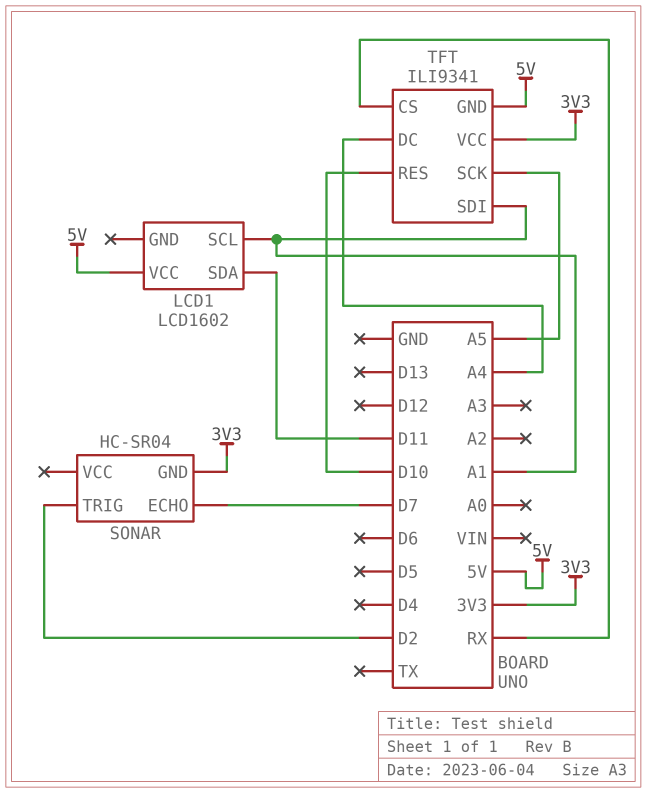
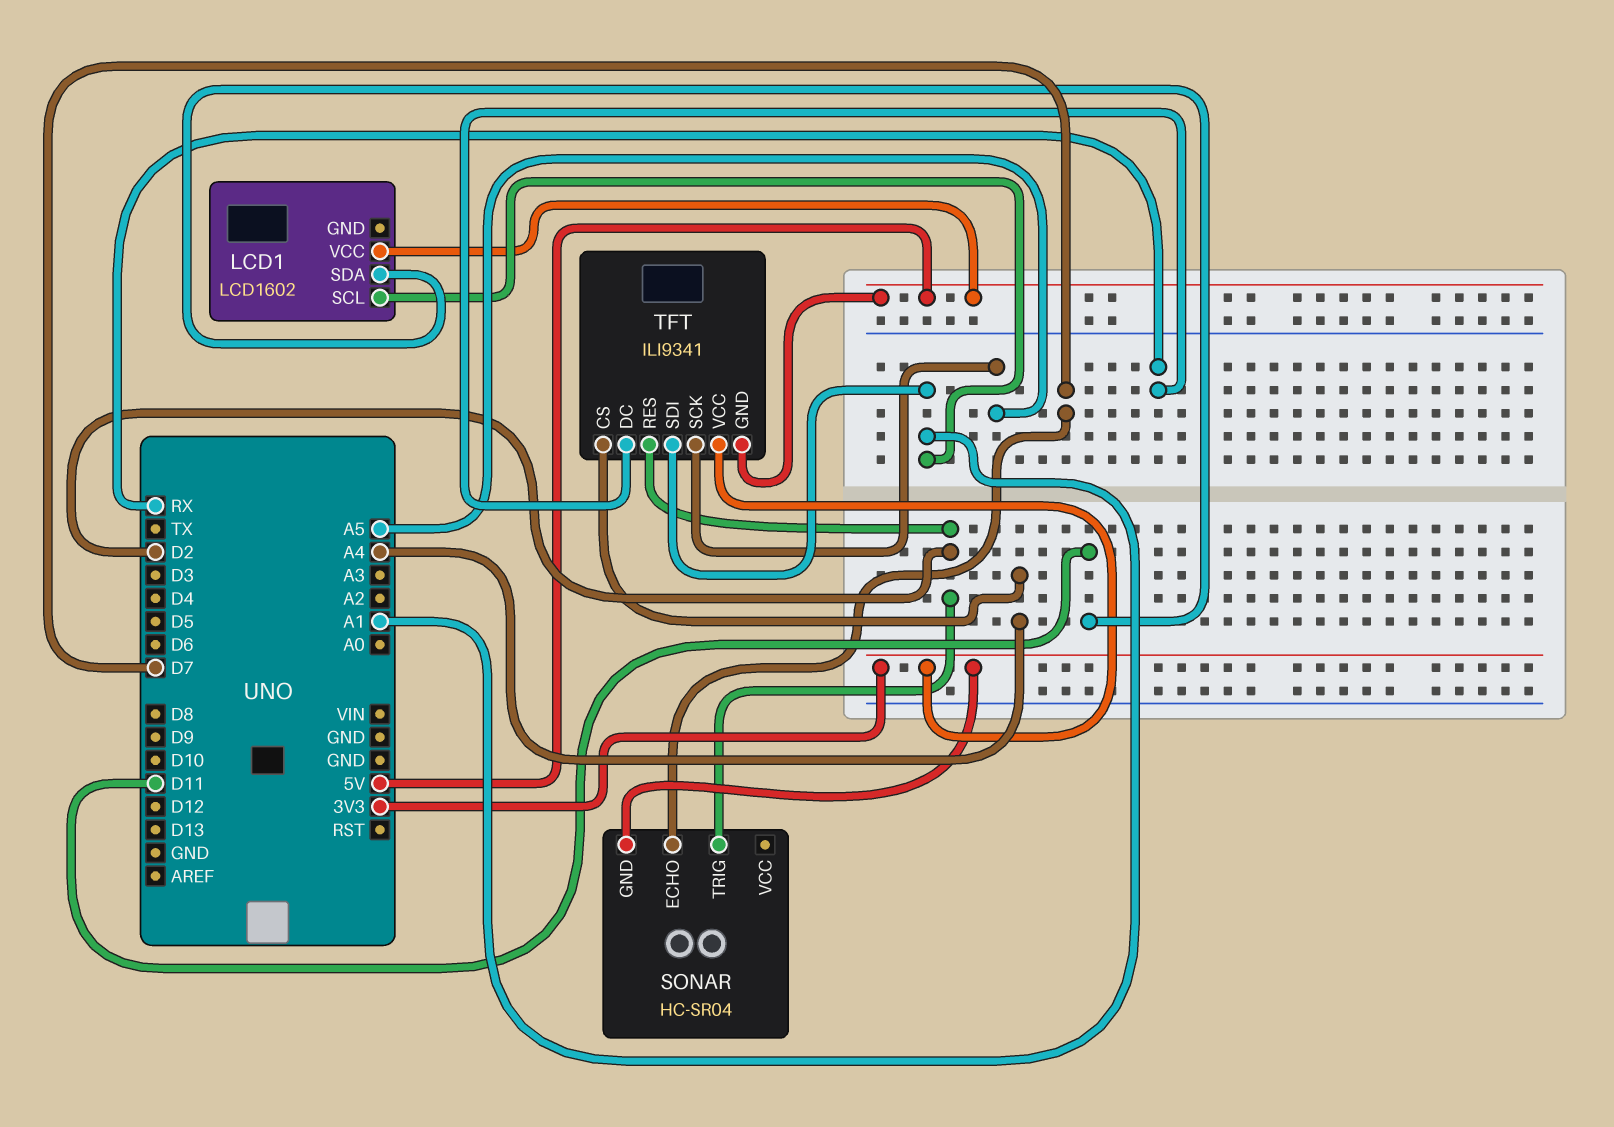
TFT pin CS: RX -> A4
TFT pin DC: A4 -> RX
TFT pin RES: D10 -> D2

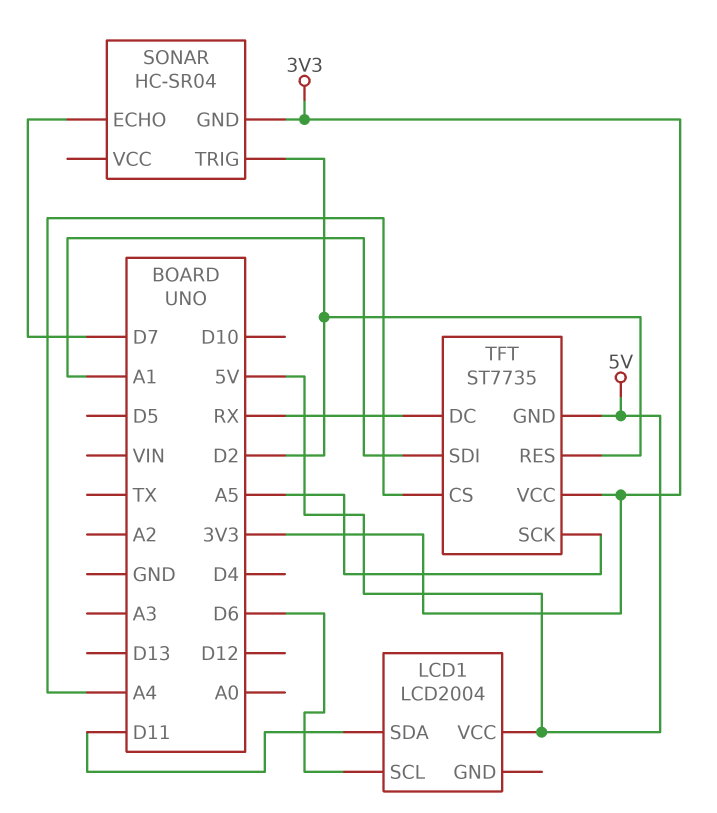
LCD1: LCD1602 -> LCD2004
LCD1 pin SCL: A1 -> D6
TFT: ILI9341 -> ST7735

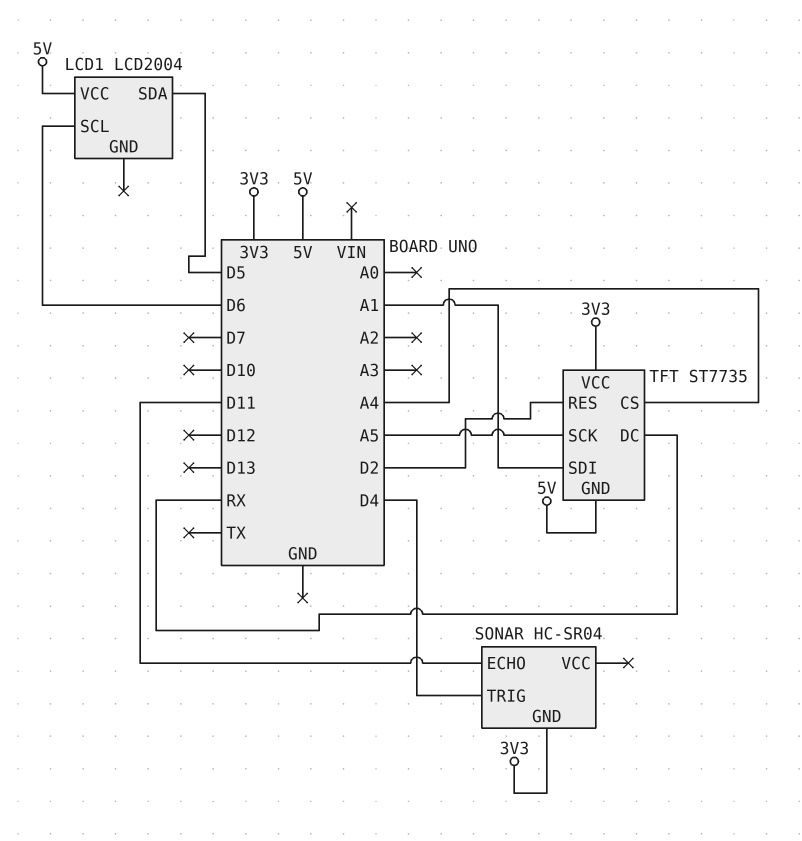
LCD1 pin SDA: D11 -> D5
SONAR pin ECHO: D7 -> D11
SONAR pin TRIG: D2 -> D4

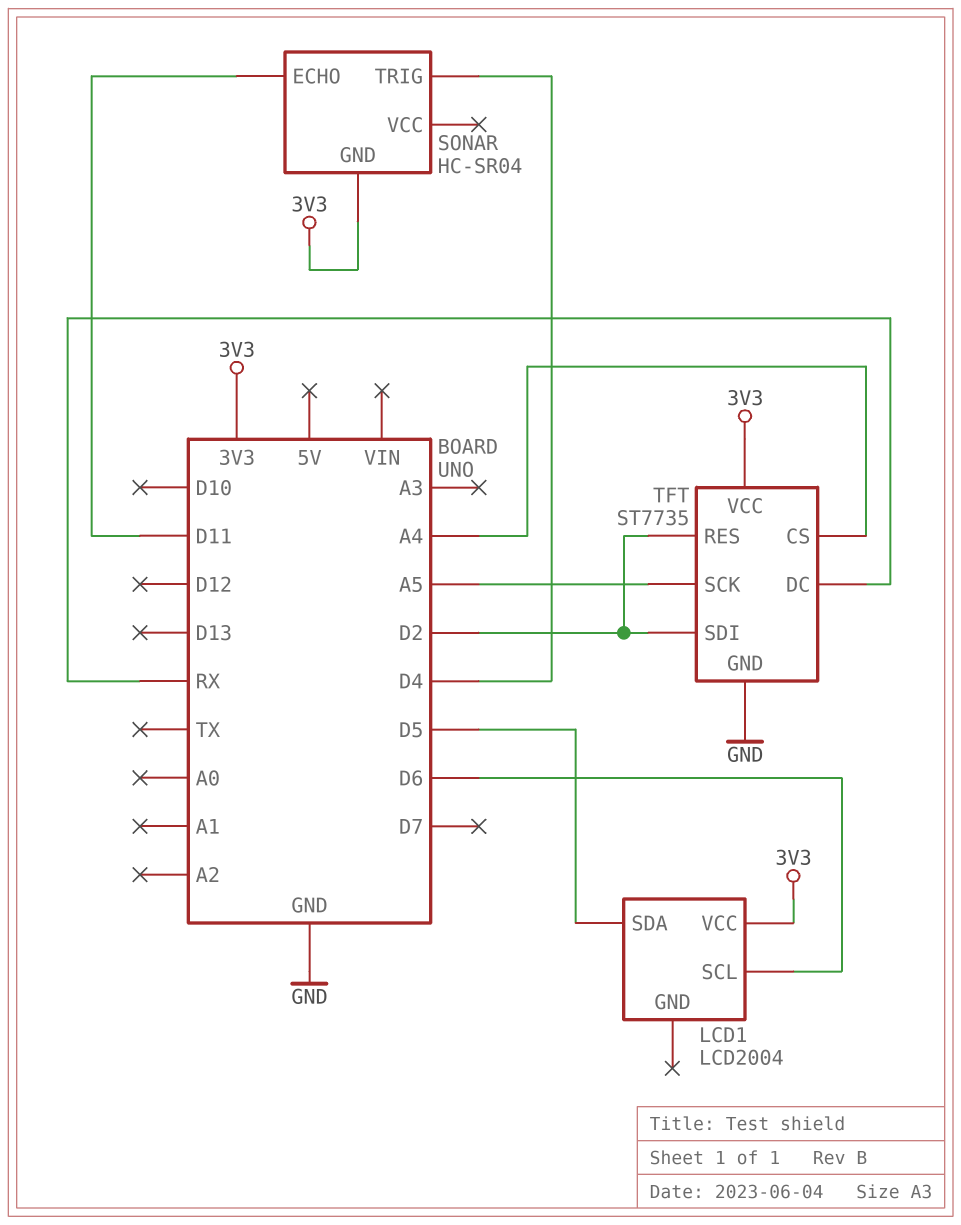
LCD1 pin VCC: 5V -> 3V3
TFT pin GND: 5V -> GND
TFT pin SDI: A1 -> D2

